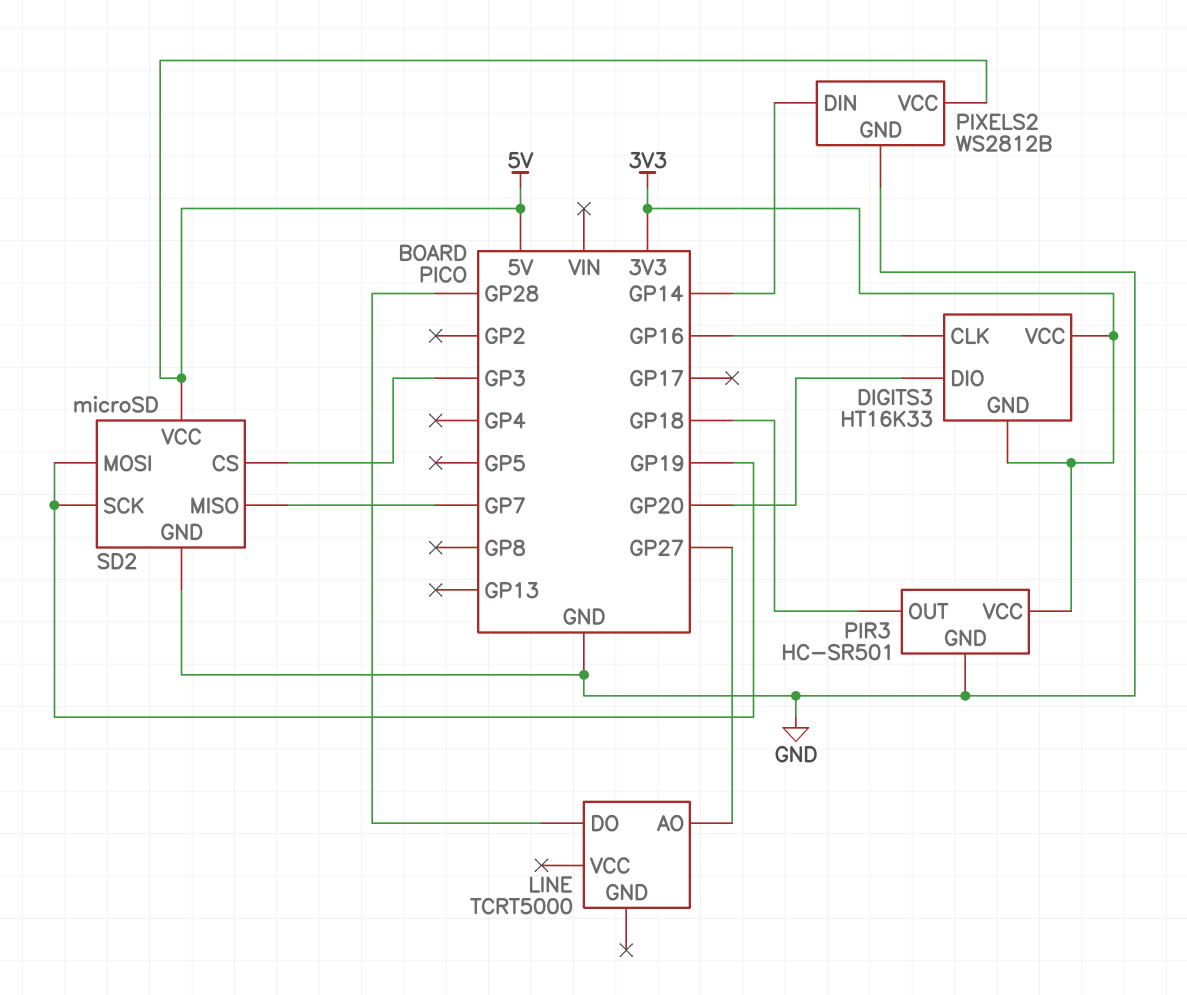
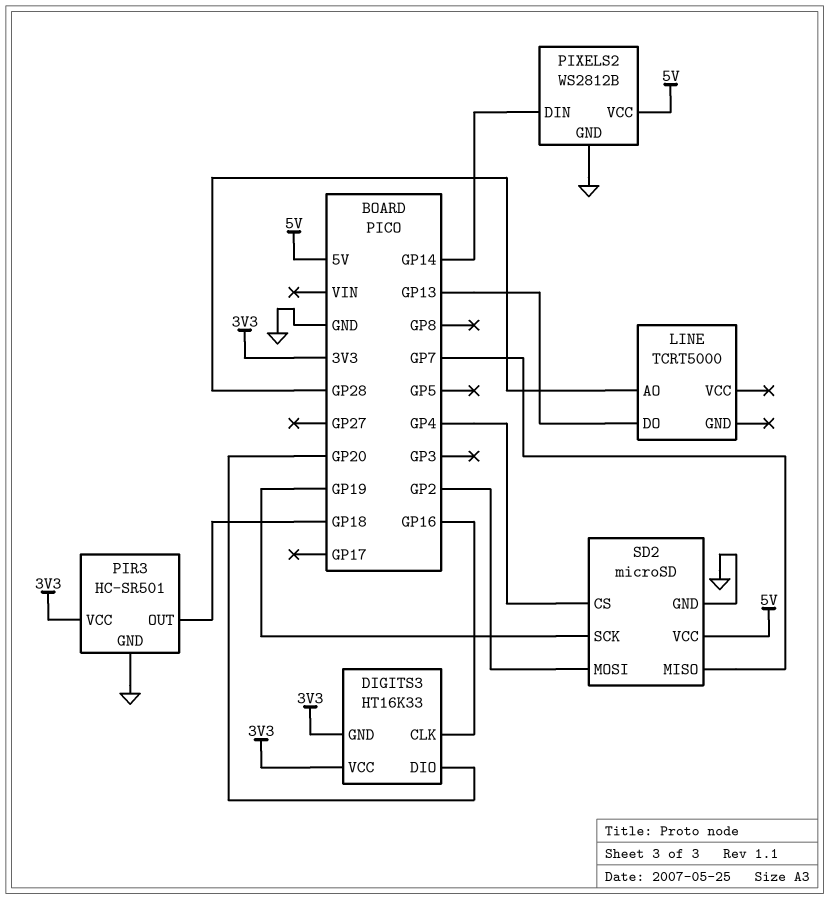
LINE pin AO: GP27 -> GP28
LINE pin DO: GP28 -> GP13
SD2 pin CS: GP3 -> GP4
SD2 pin MOSI: GP19 -> GP2

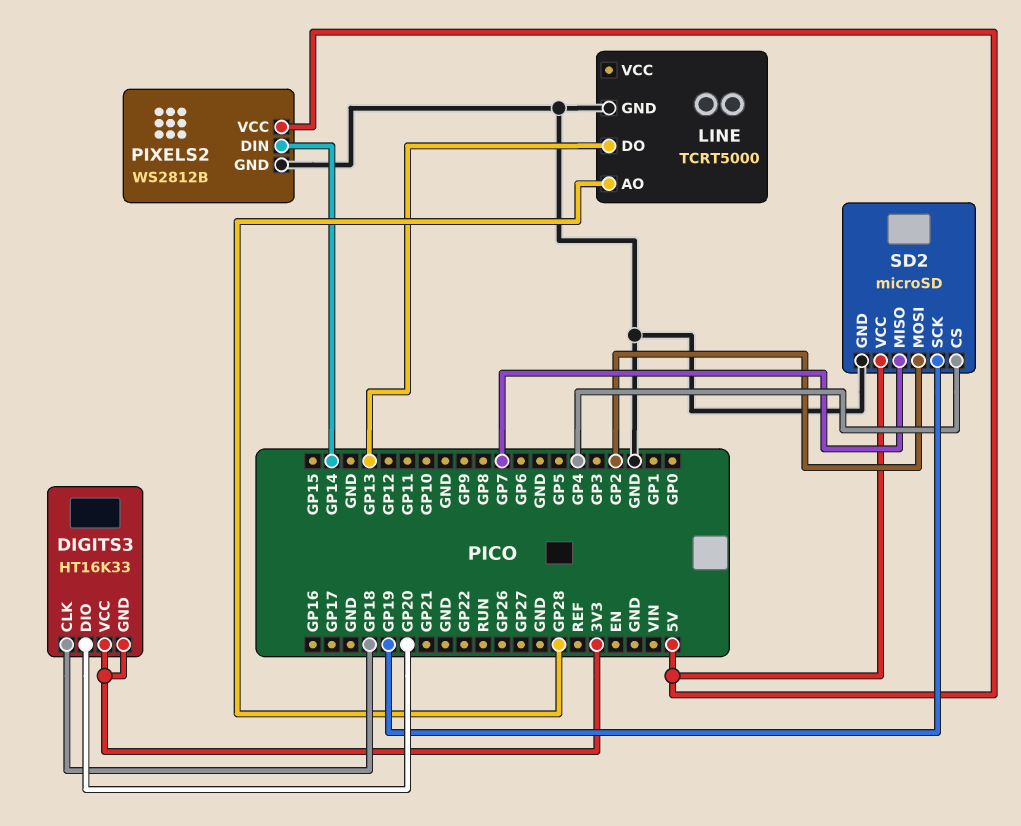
DIGITS3 pin CLK: GP16 -> GP18
LINE pin GND: none -> GND
PIR3: HC-SR501 -> none
PIR3 pin GND: GND -> none
PIR3 pin OUT: GP18 -> none
PIR3 pin VCC: 3V3 -> none

